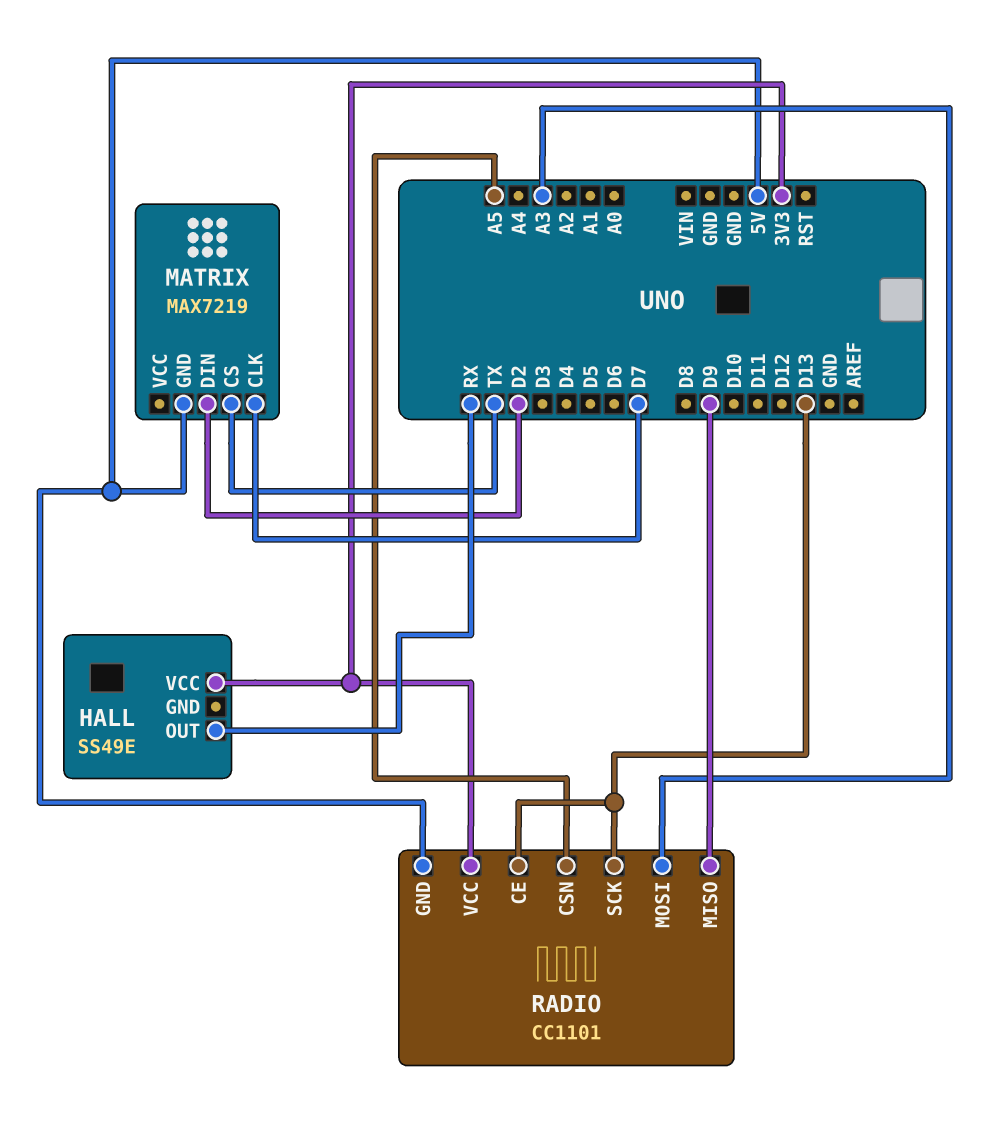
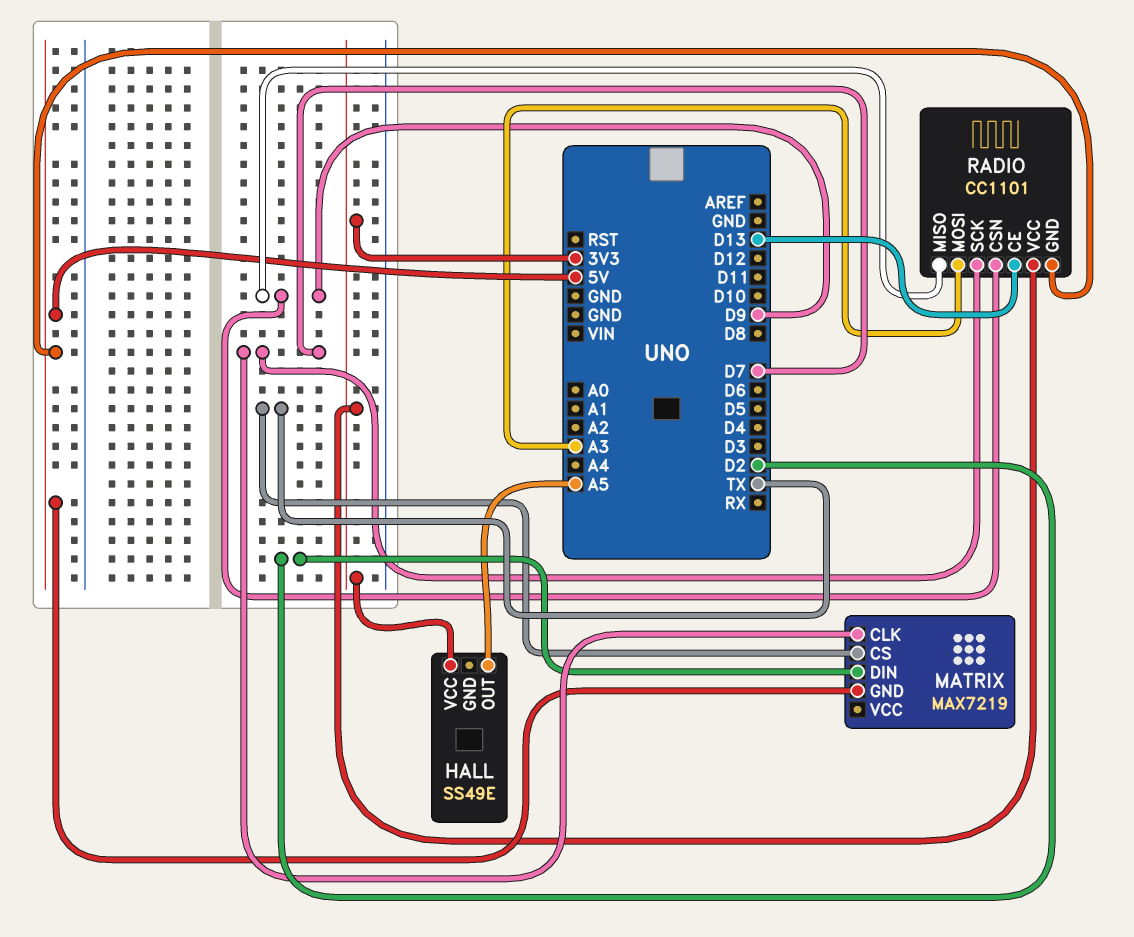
HALL pin OUT: RX -> A5
RADIO pin CSN: A5 -> D9
RADIO pin SCK: D13 -> D7

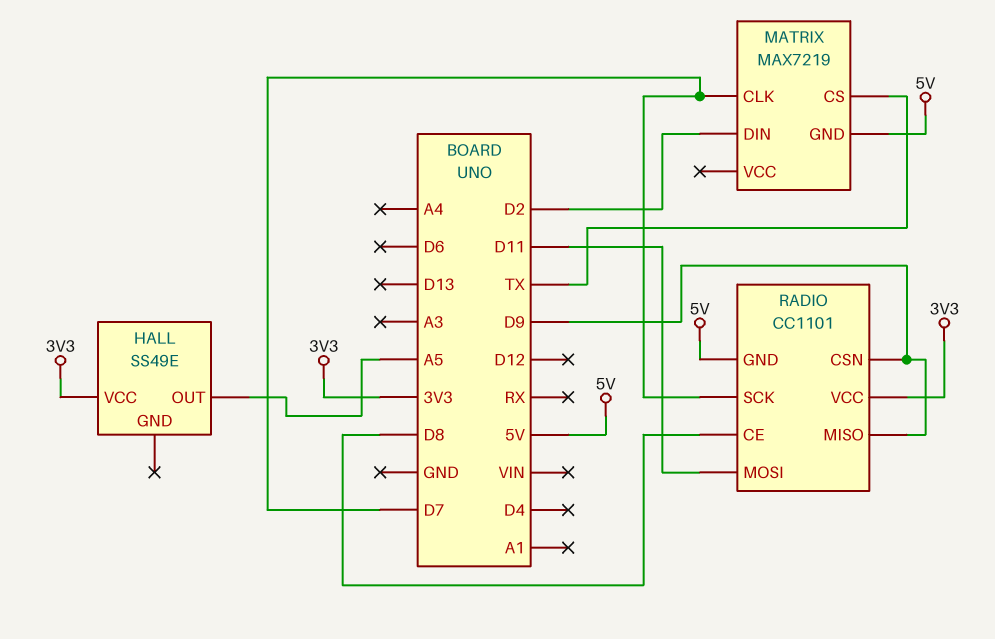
RADIO pin CE: D13 -> D8
RADIO pin MOSI: A3 -> D11

